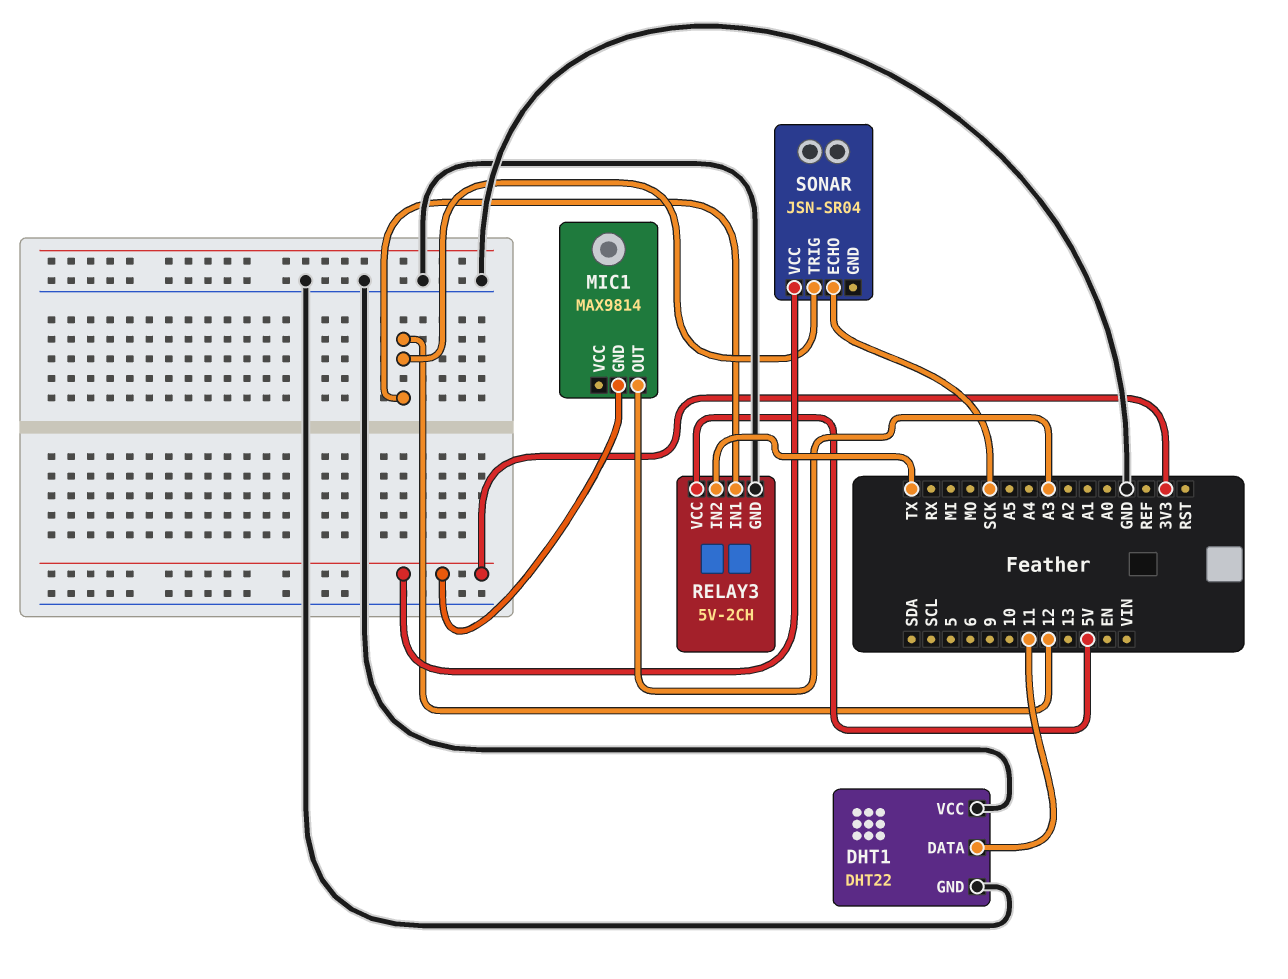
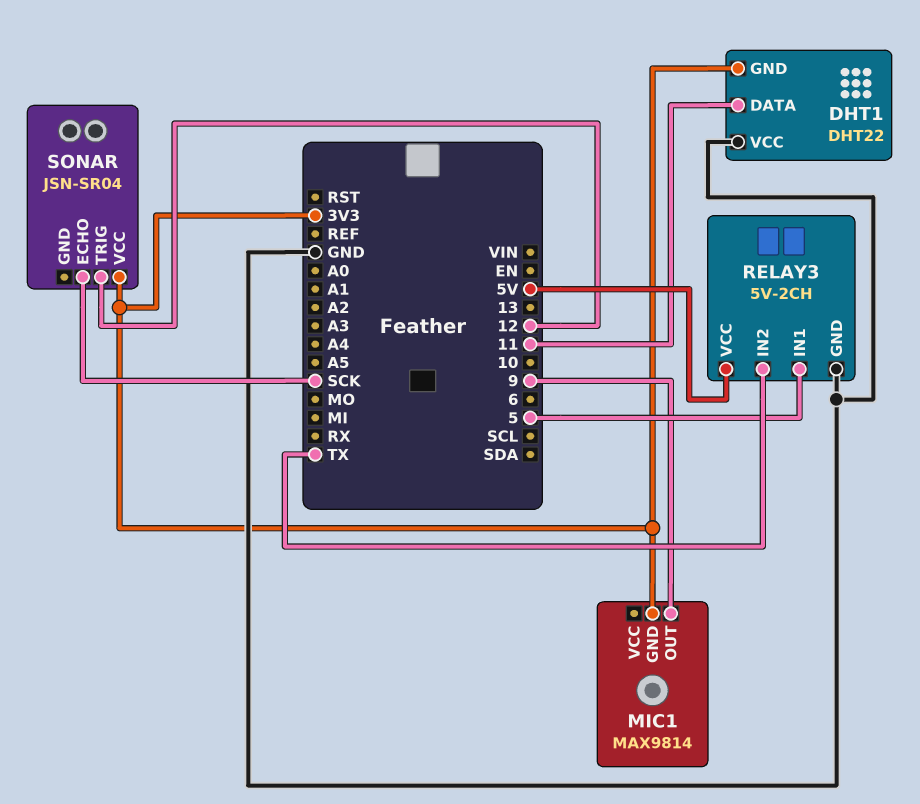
DHT1 pin GND: GND -> 3V3
MIC1 pin OUT: A3 -> 9
RELAY3 pin IN1: 12 -> 5

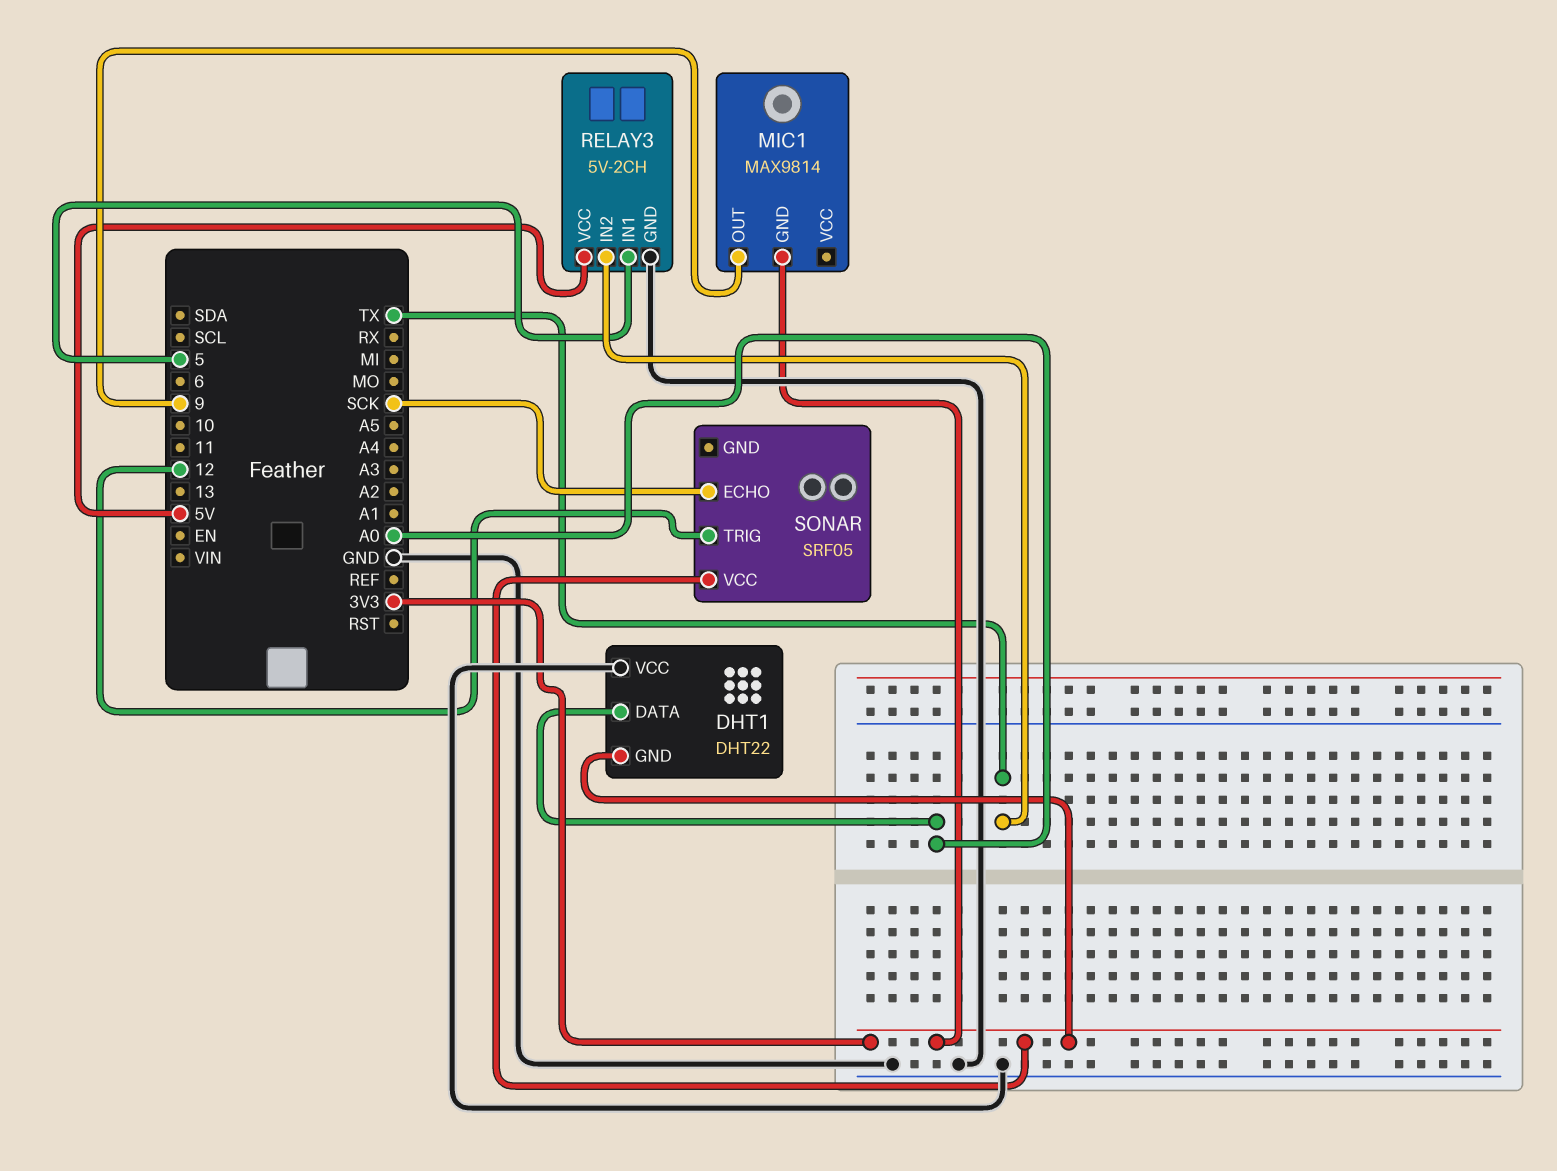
DHT1 pin DATA: 11 -> A0
SONAR: JSN-SR04 -> SRF05

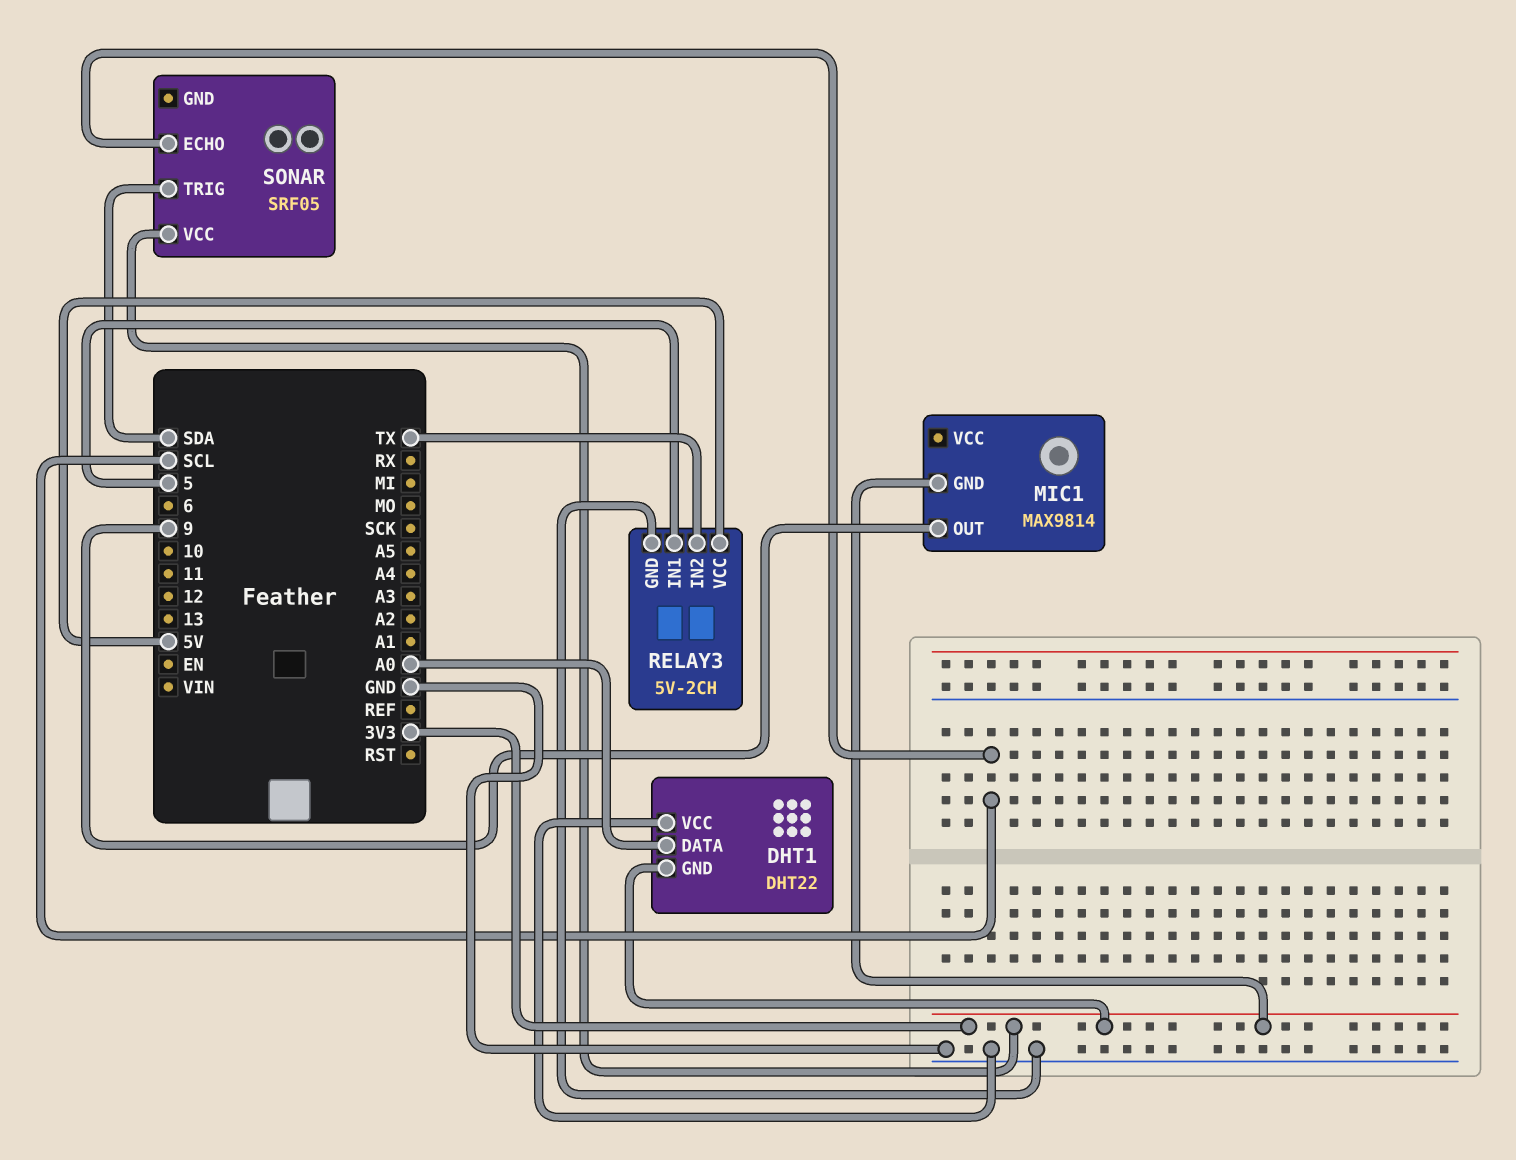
SONAR pin ECHO: SCK -> SCL
SONAR pin TRIG: 12 -> SDA

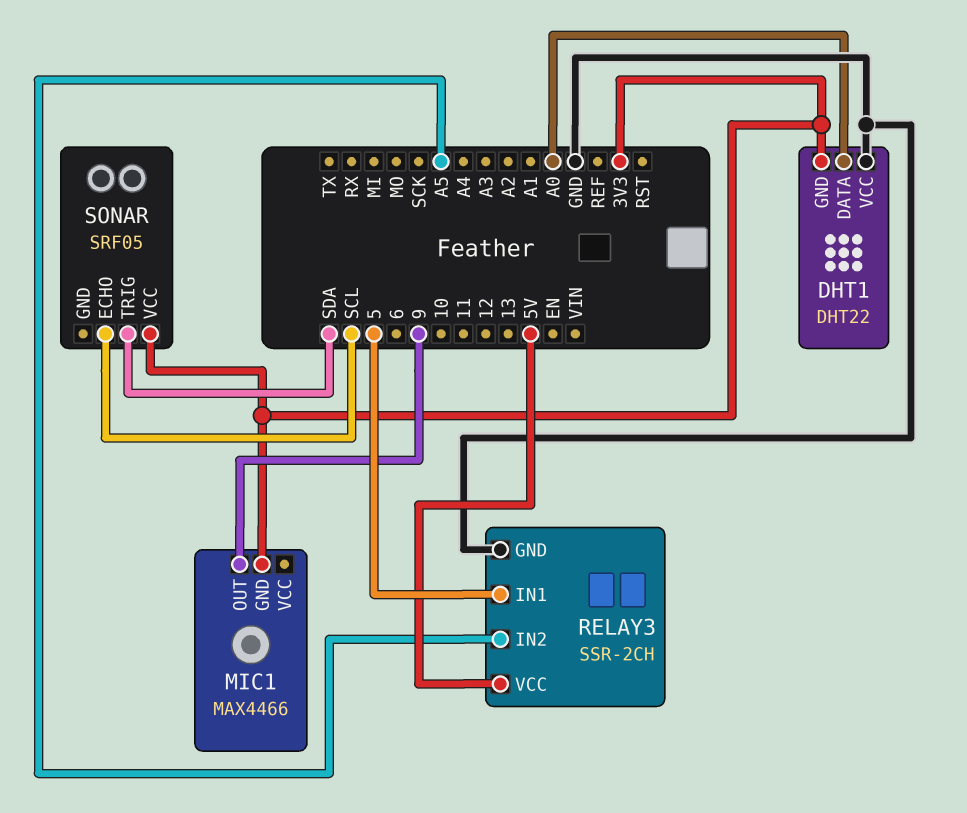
MIC1: MAX9814 -> MAX4466
RELAY3: 5V-2CH -> SSR-2CH
RELAY3 pin IN2: TX -> A5

